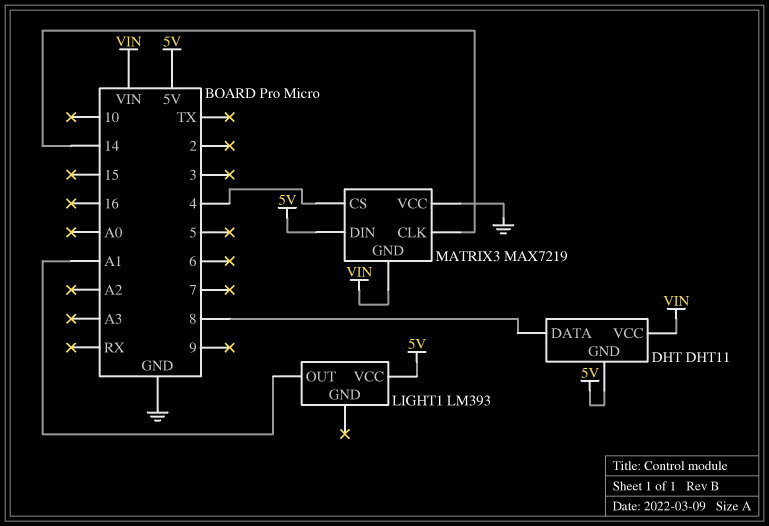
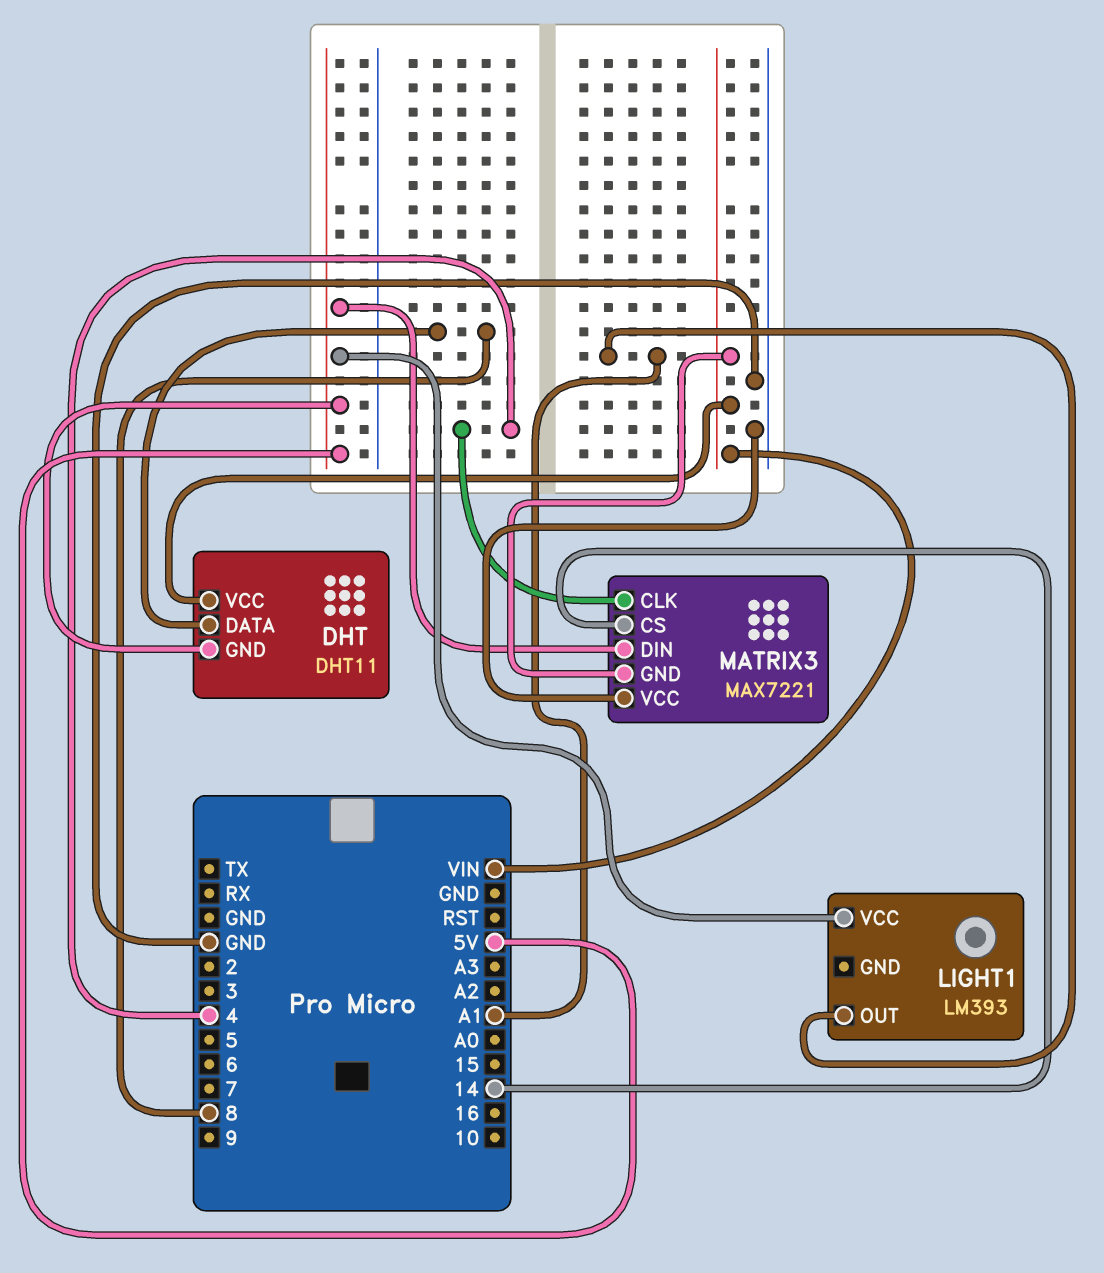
MATRIX3: MAX7219 -> MAX7221
MATRIX3 pin CLK: 14 -> 4
MATRIX3 pin CS: 4 -> 14

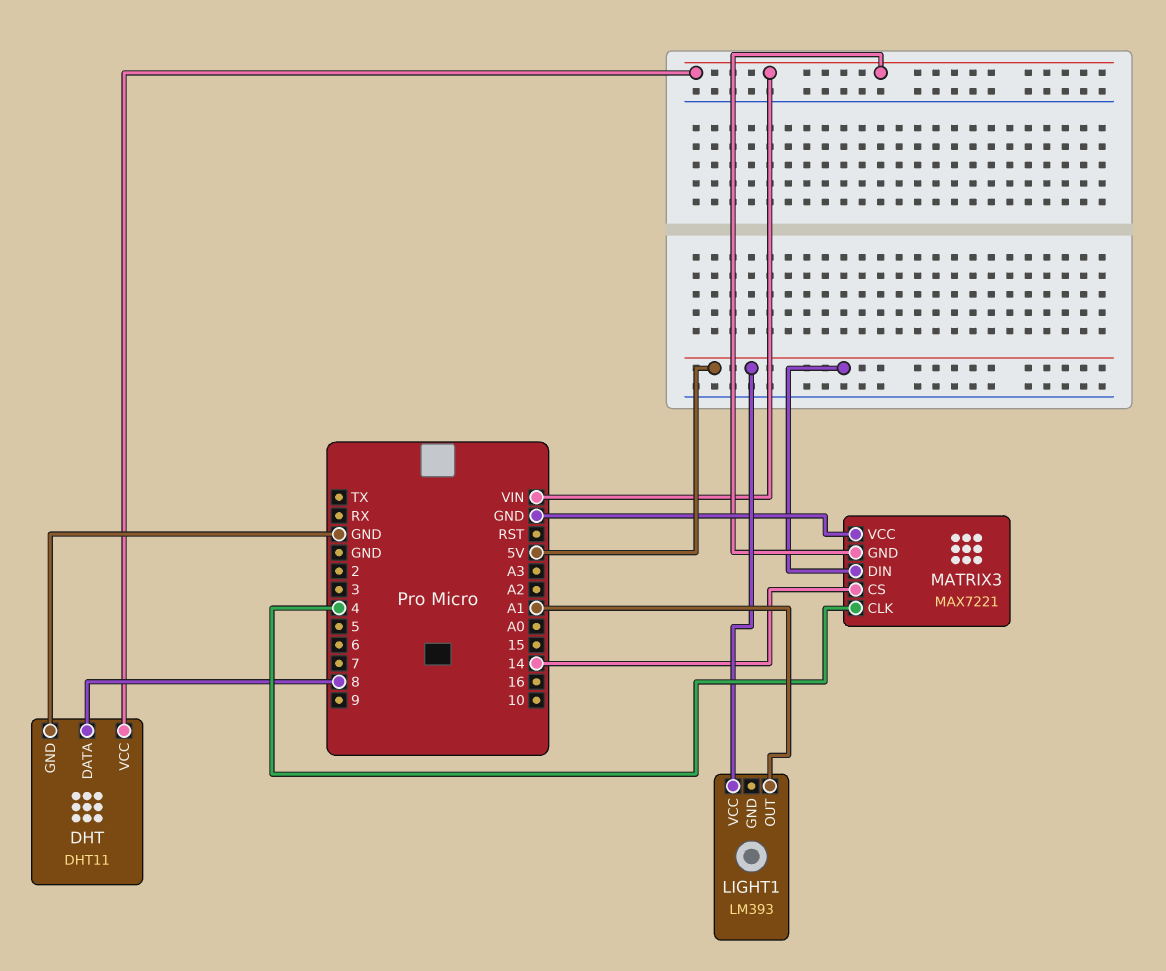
DHT pin GND: 5V -> GND

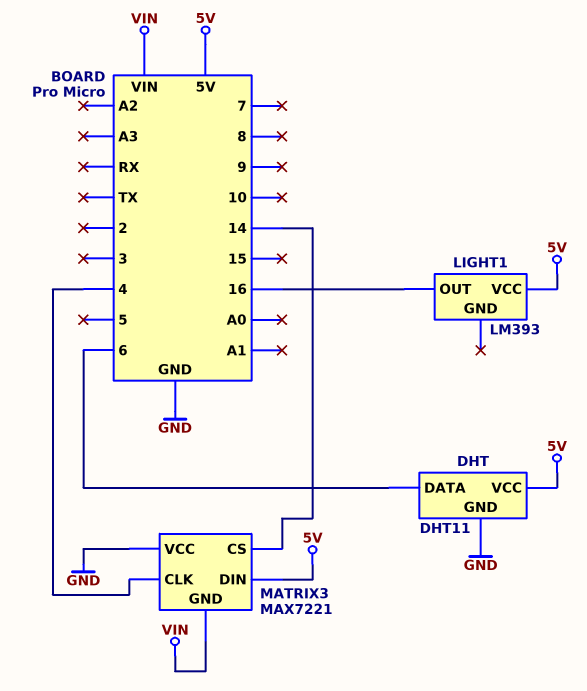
DHT pin DATA: 8 -> 6
DHT pin VCC: VIN -> 5V
LIGHT1 pin OUT: A1 -> 16

